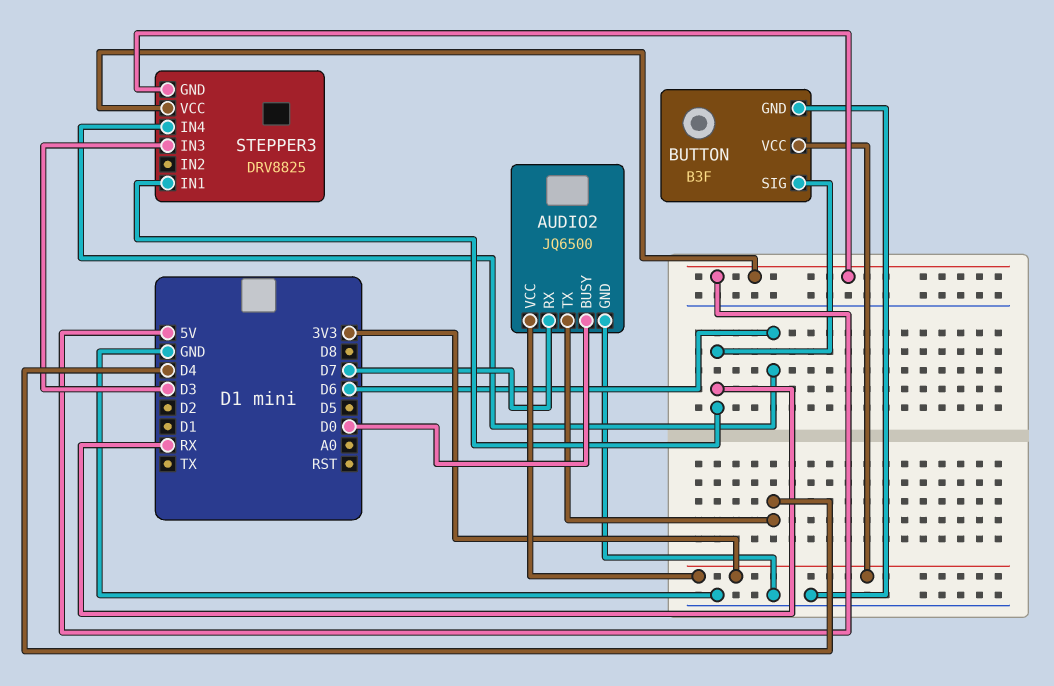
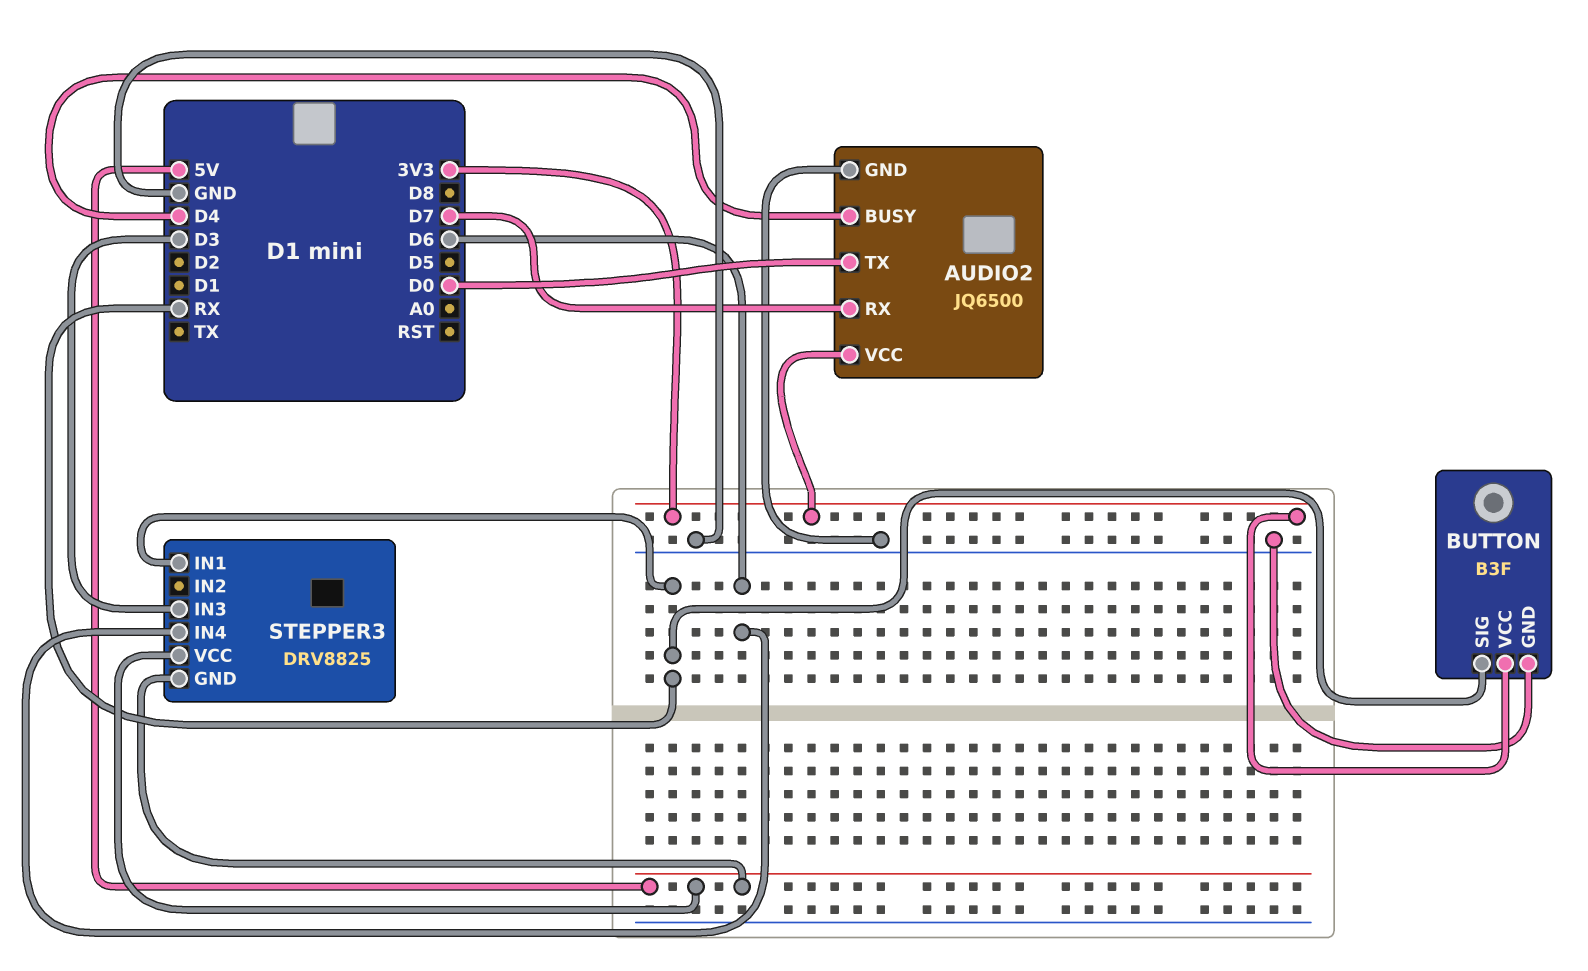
AUDIO2 pin BUSY: D0 -> D4
AUDIO2 pin TX: D4 -> D0

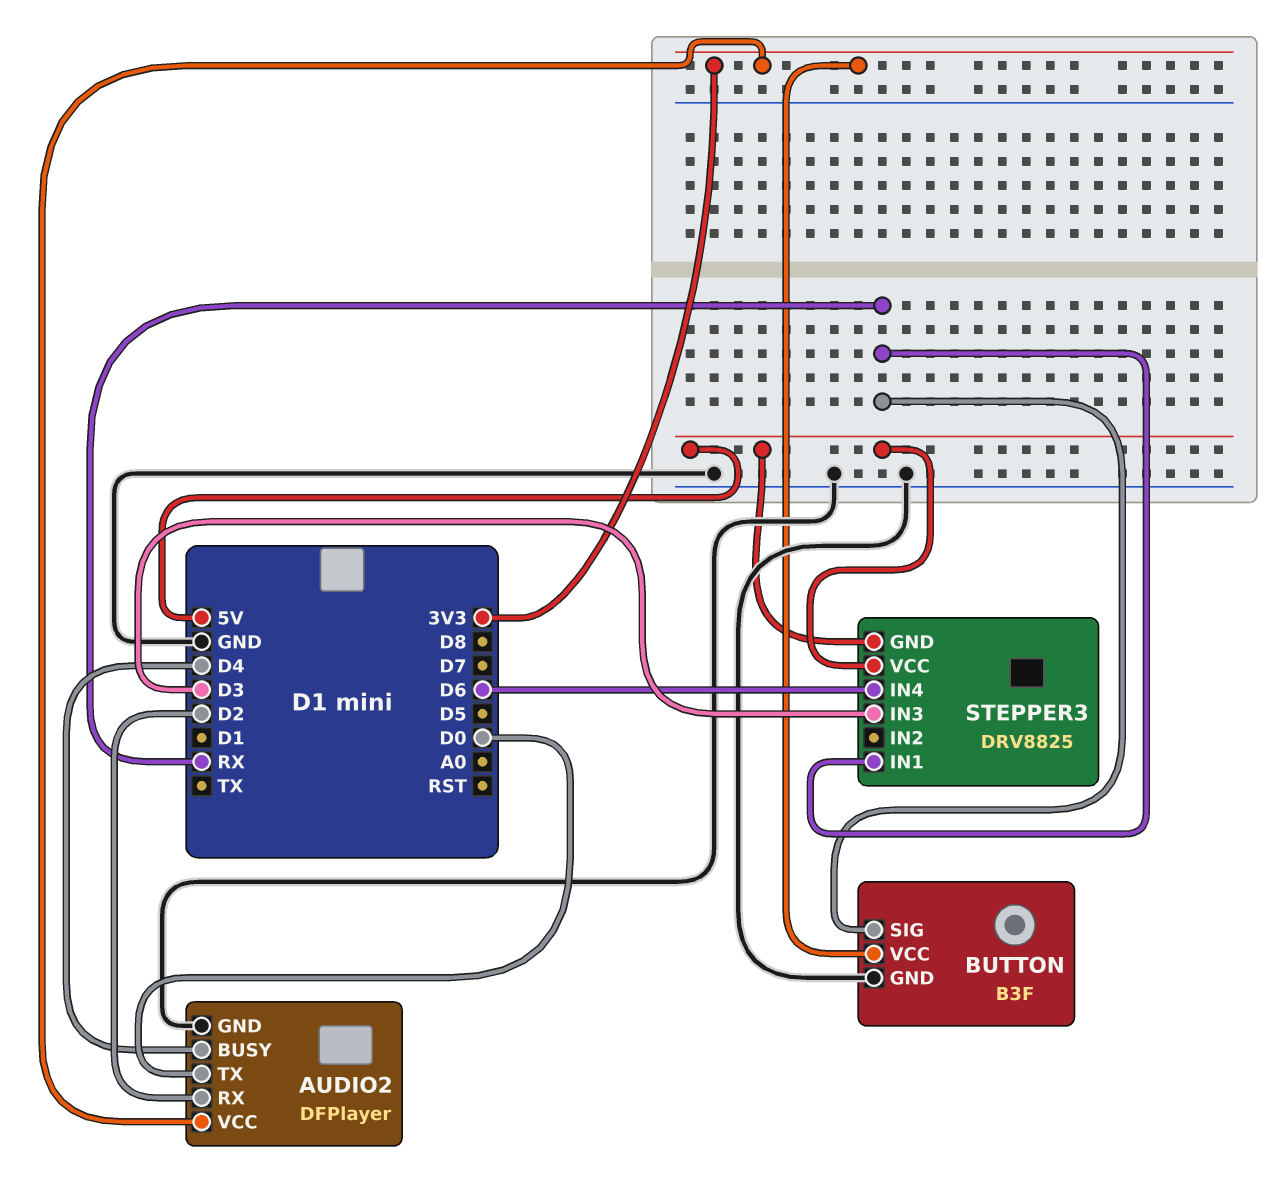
AUDIO2: JQ6500 -> DFPlayer
AUDIO2 pin RX: D7 -> D2

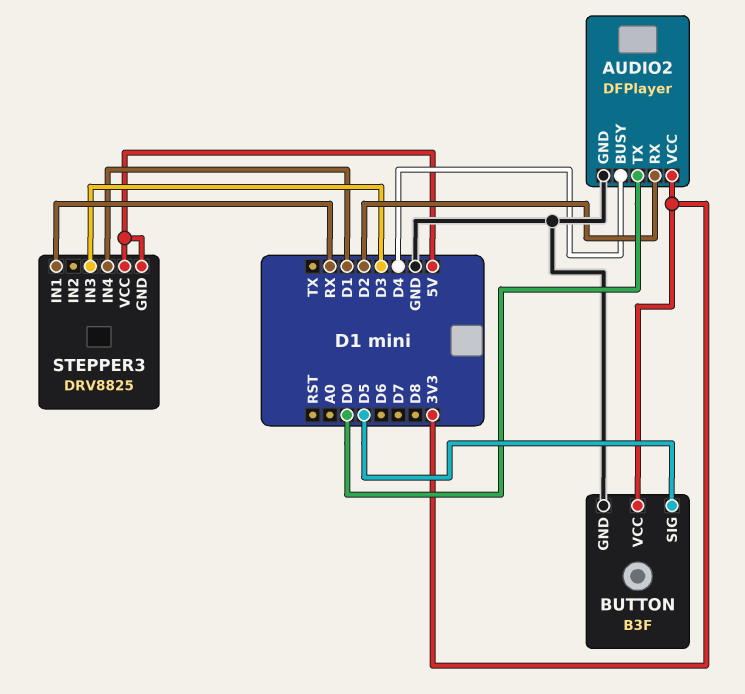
BUTTON pin SIG: RX -> D5
STEPPER3 pin IN4: D6 -> D1

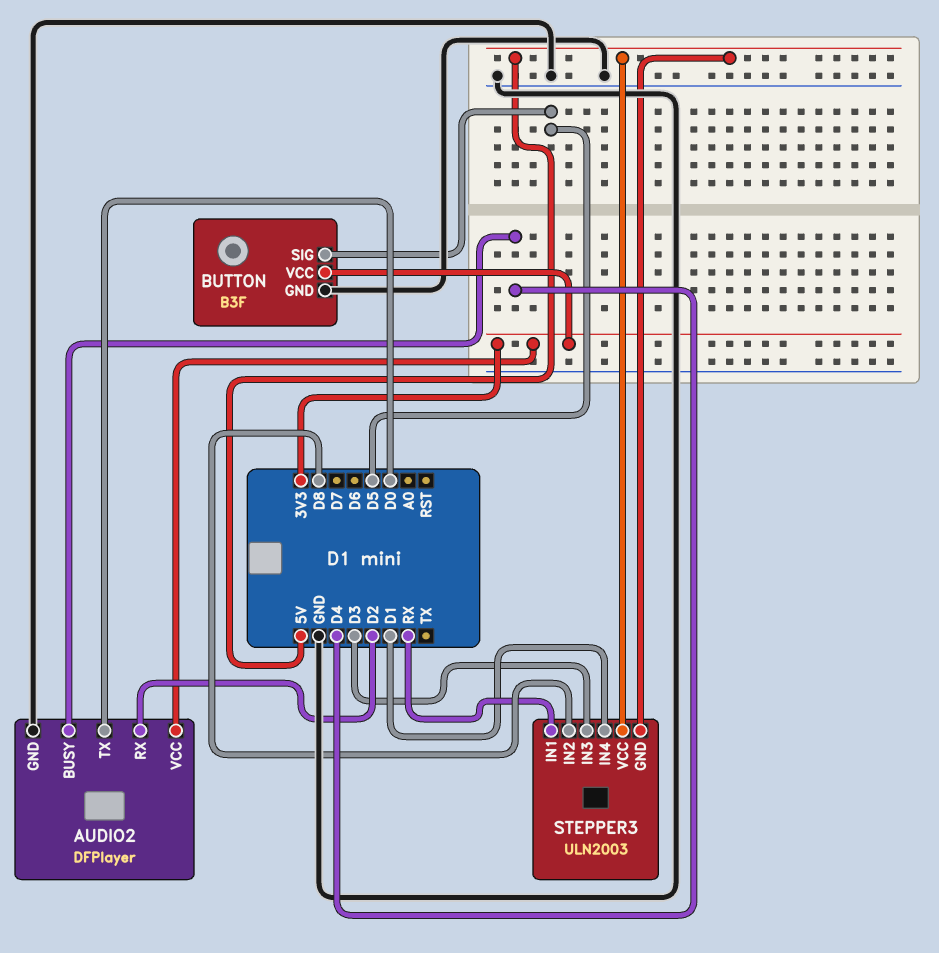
STEPPER3: DRV8825 -> ULN2003
STEPPER3 pin IN2: none -> D8

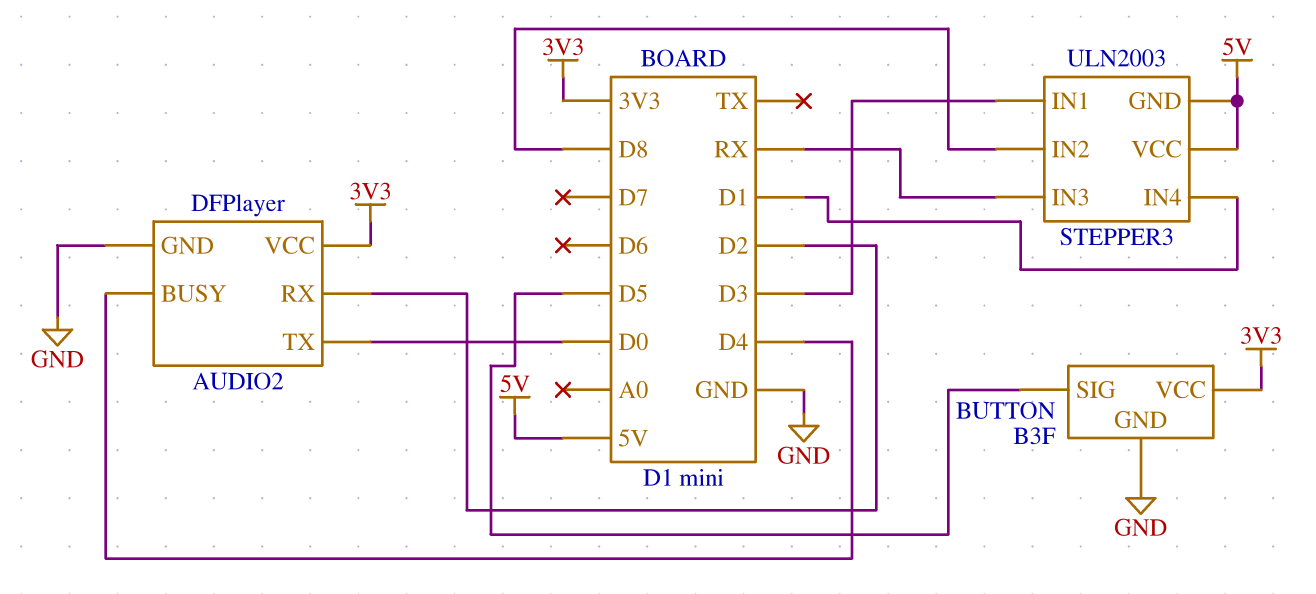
STEPPER3 pin IN1: RX -> D3
STEPPER3 pin IN3: D3 -> RX

